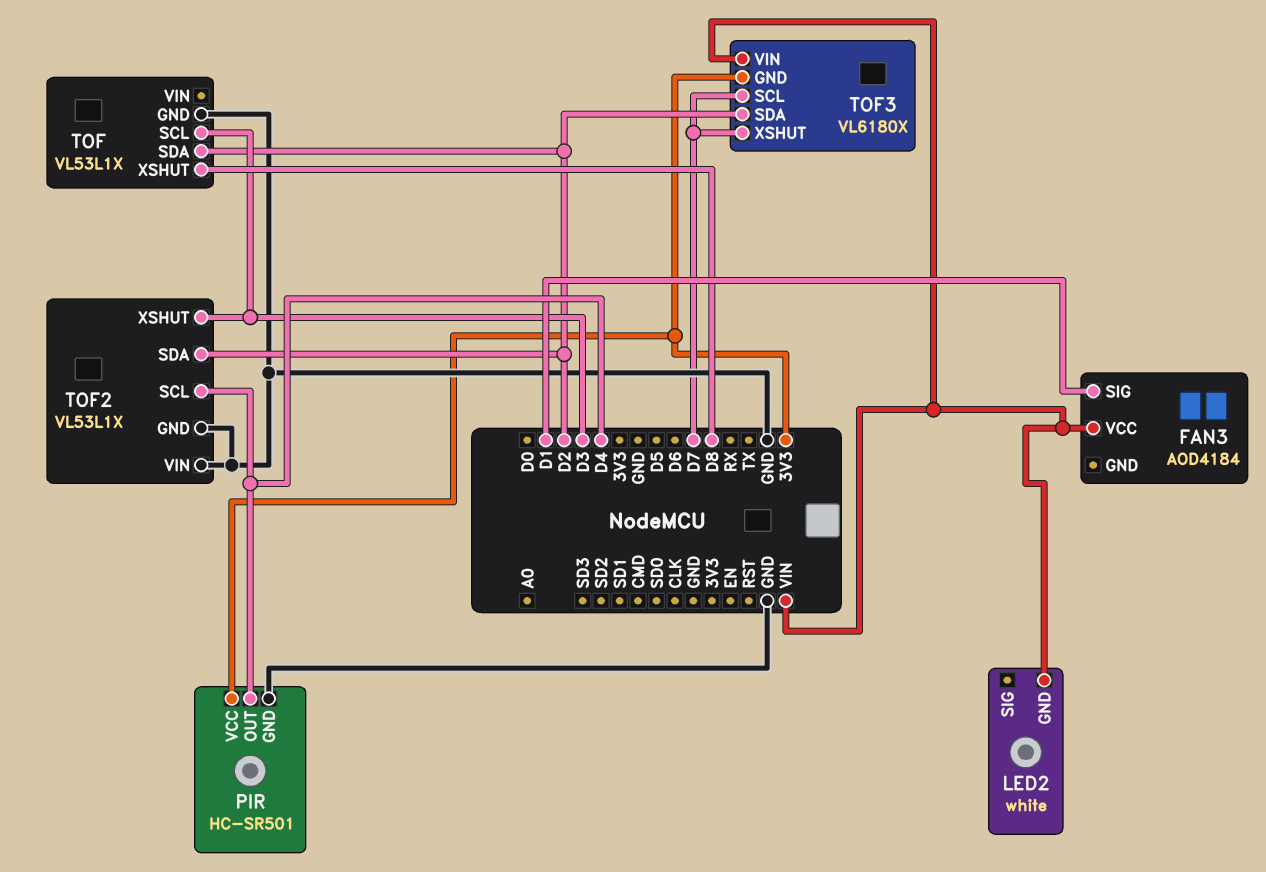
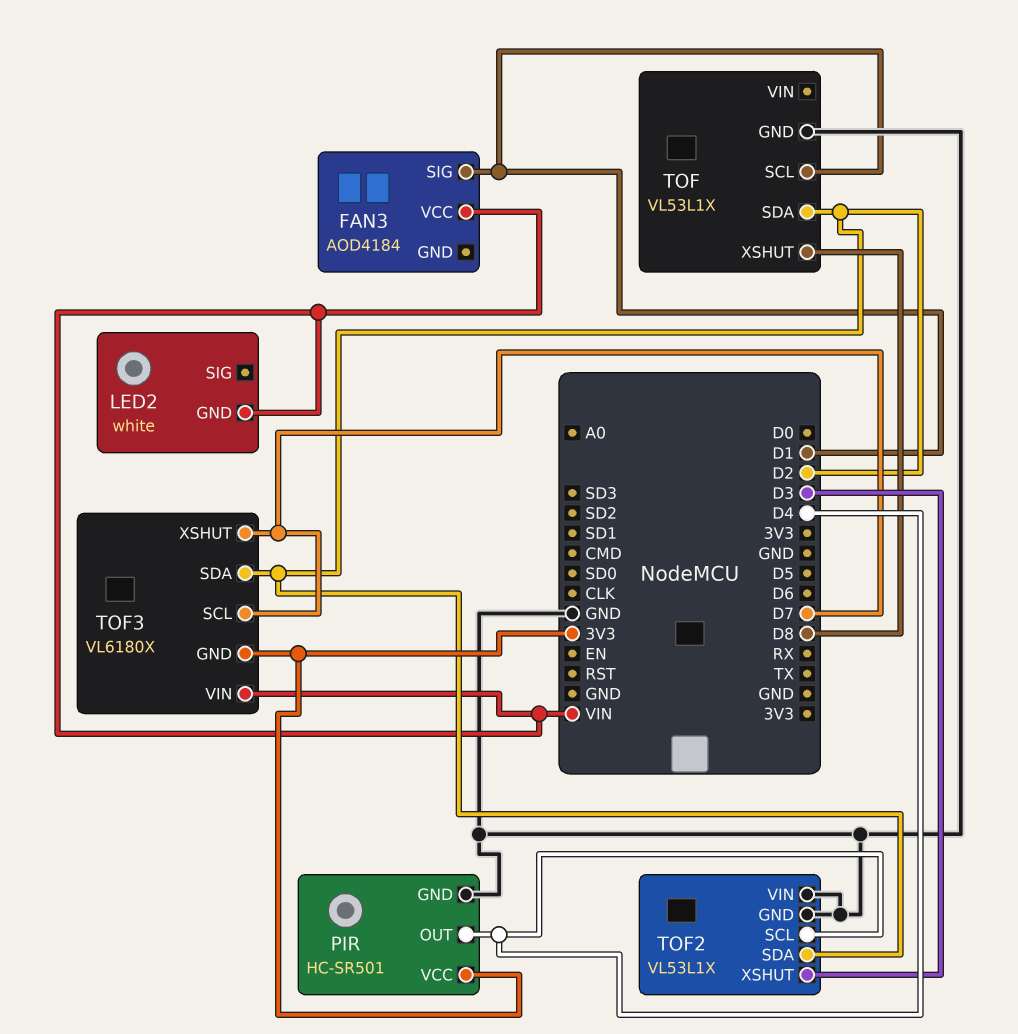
TOF pin SCL: D3 -> D1

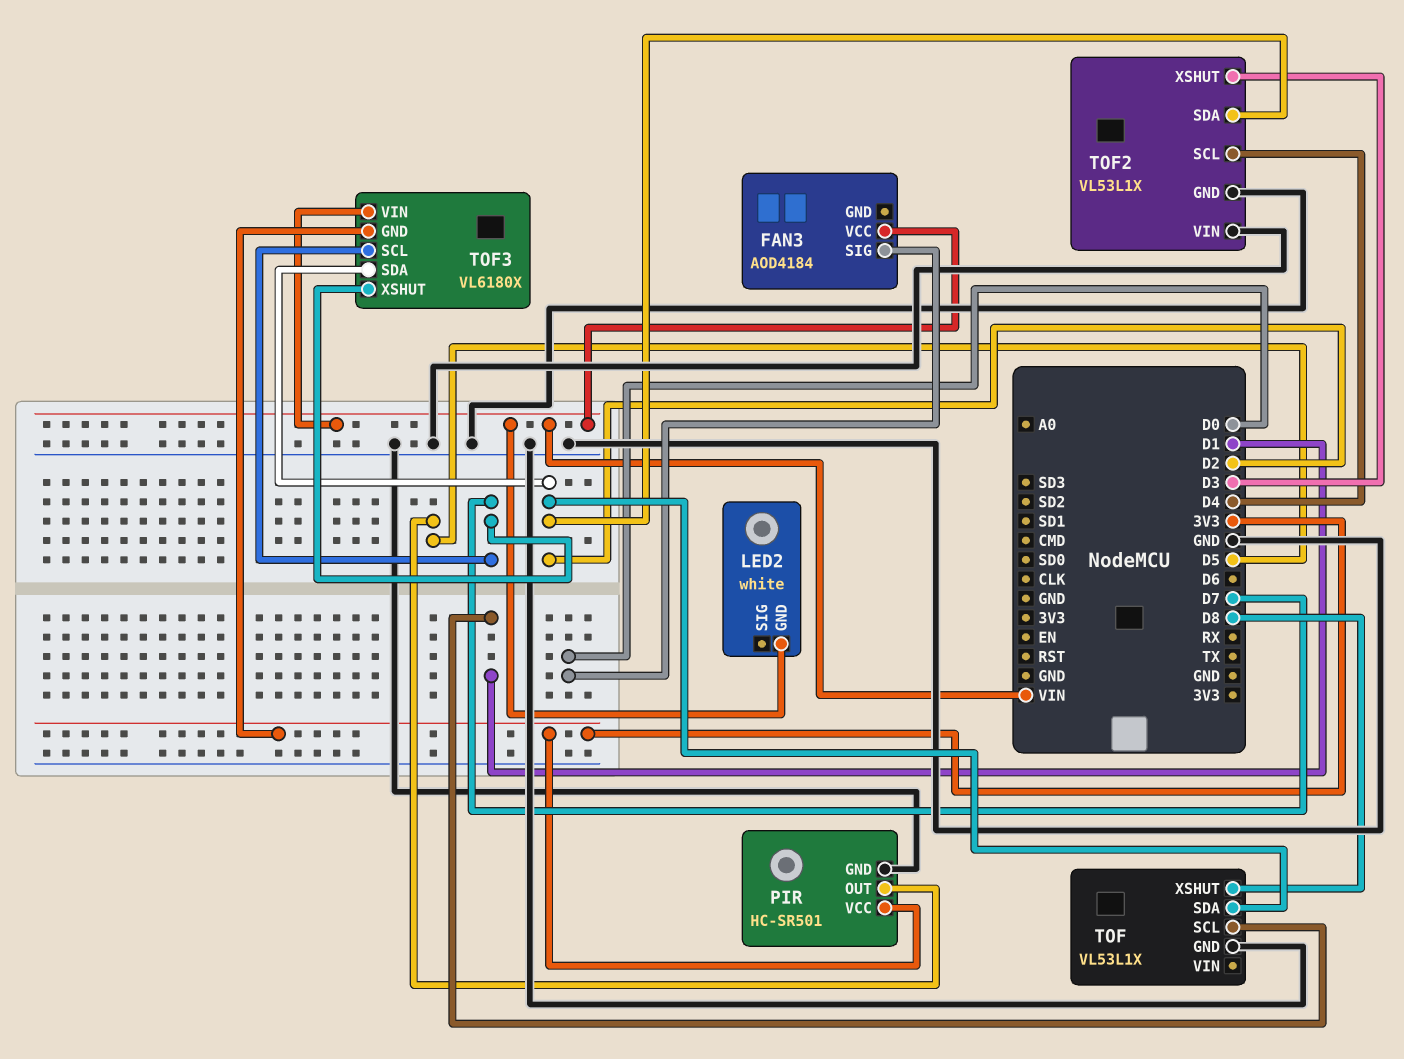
FAN3 pin SIG: D1 -> D0
PIR pin OUT: D4 -> D5

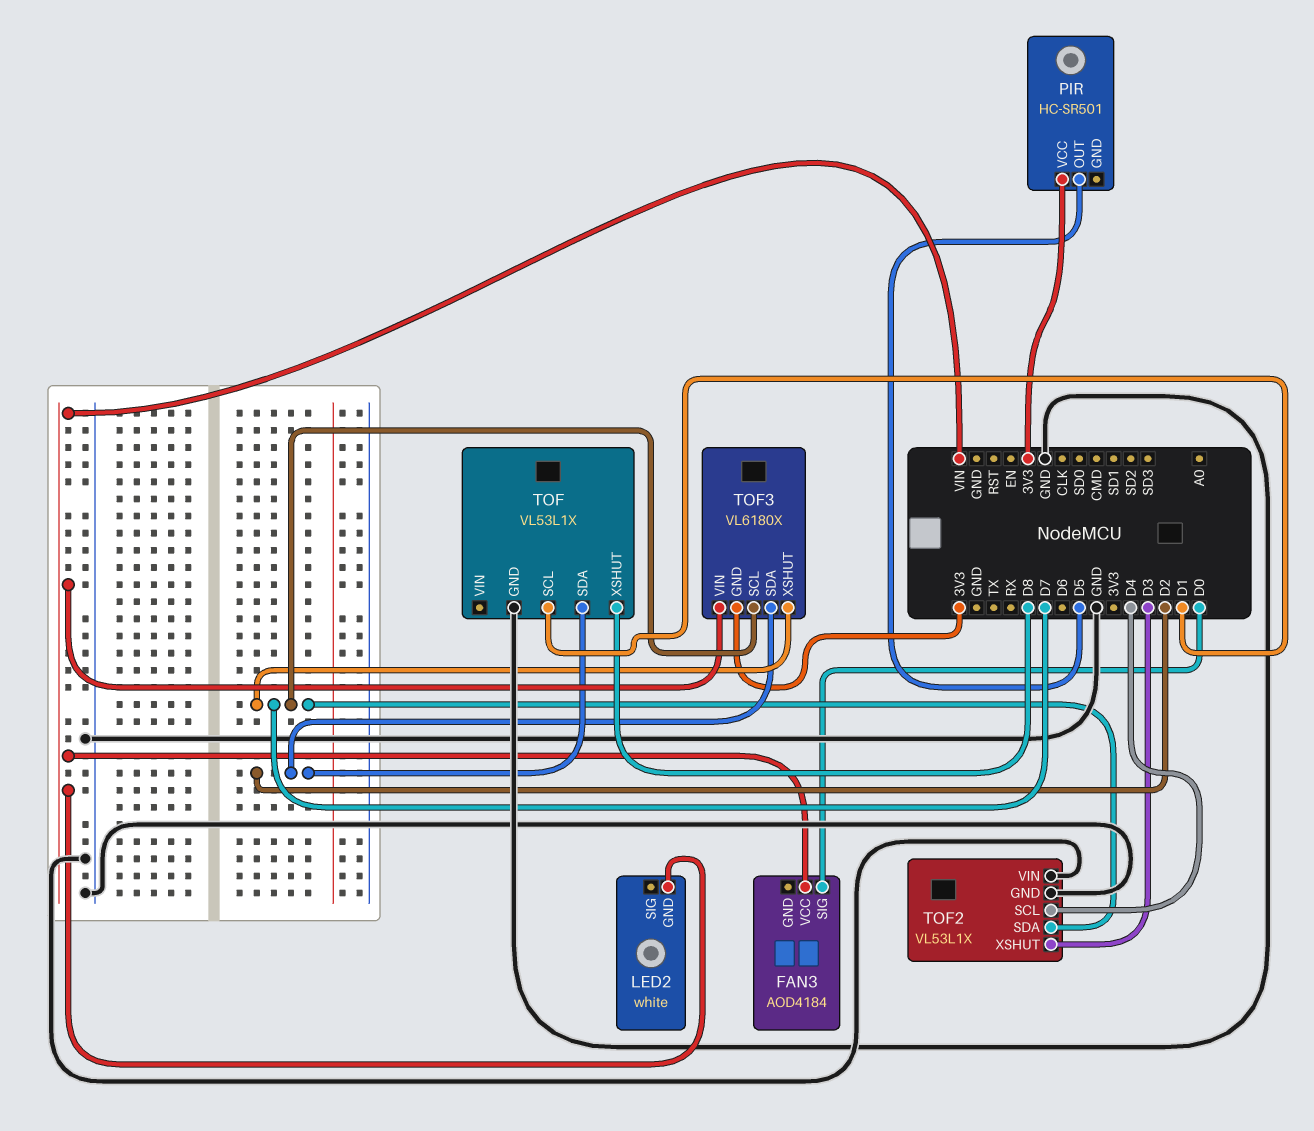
PIR pin GND: GND -> none
TOF2 pin SDA: D2 -> D7

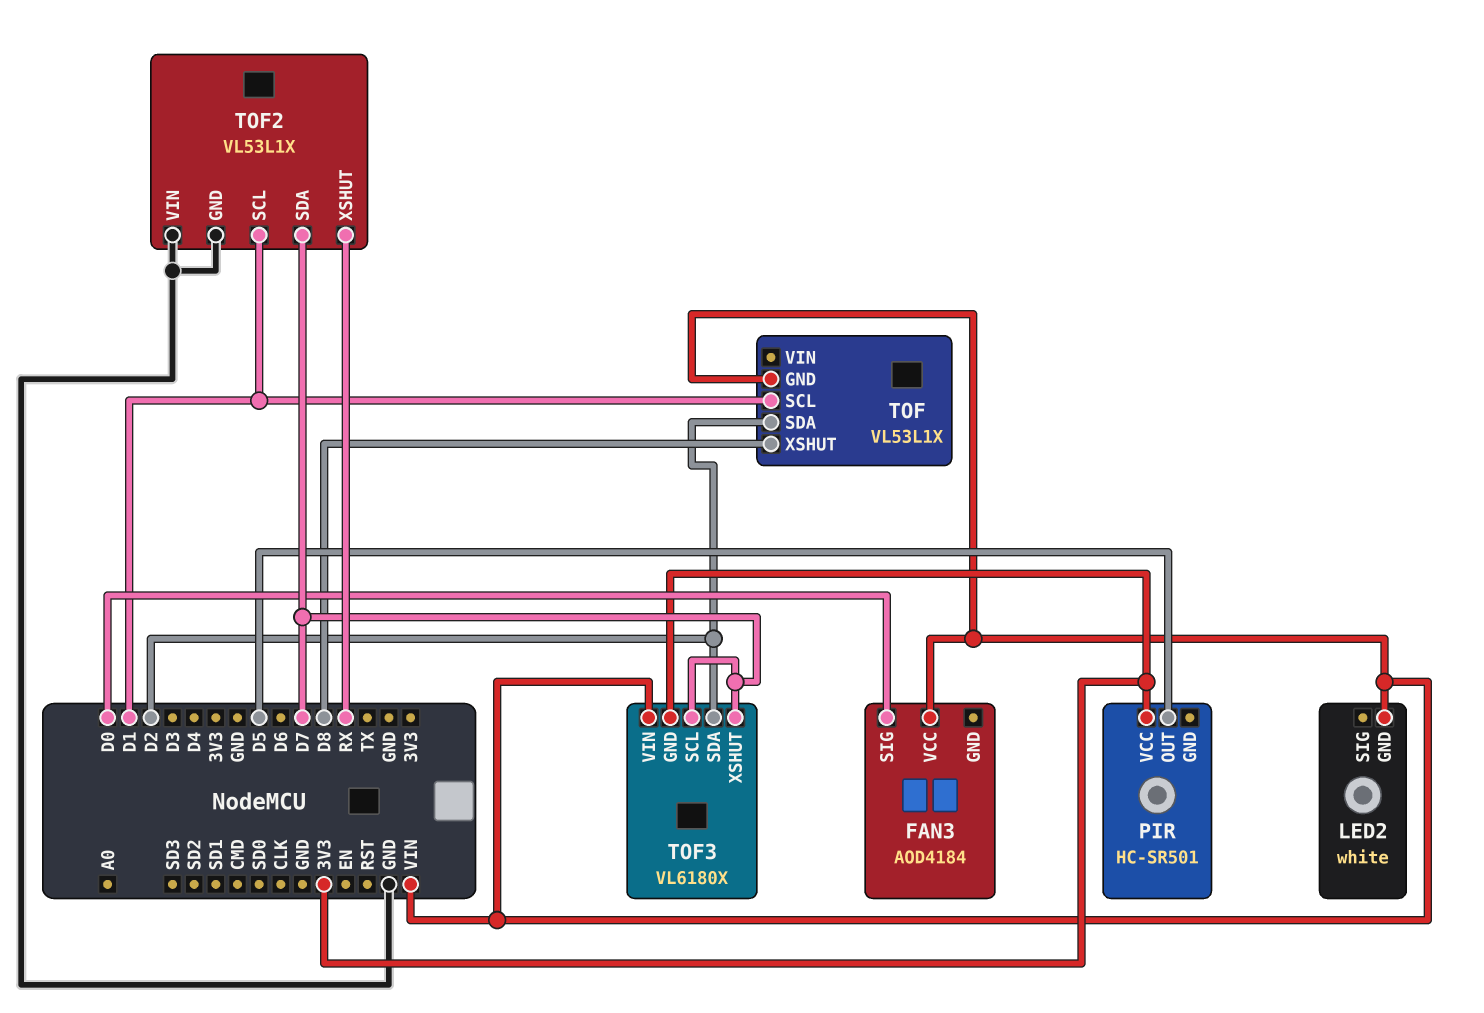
TOF pin GND: GND -> VIN
TOF2 pin SCL: D4 -> D1
TOF2 pin XSHUT: D3 -> RX

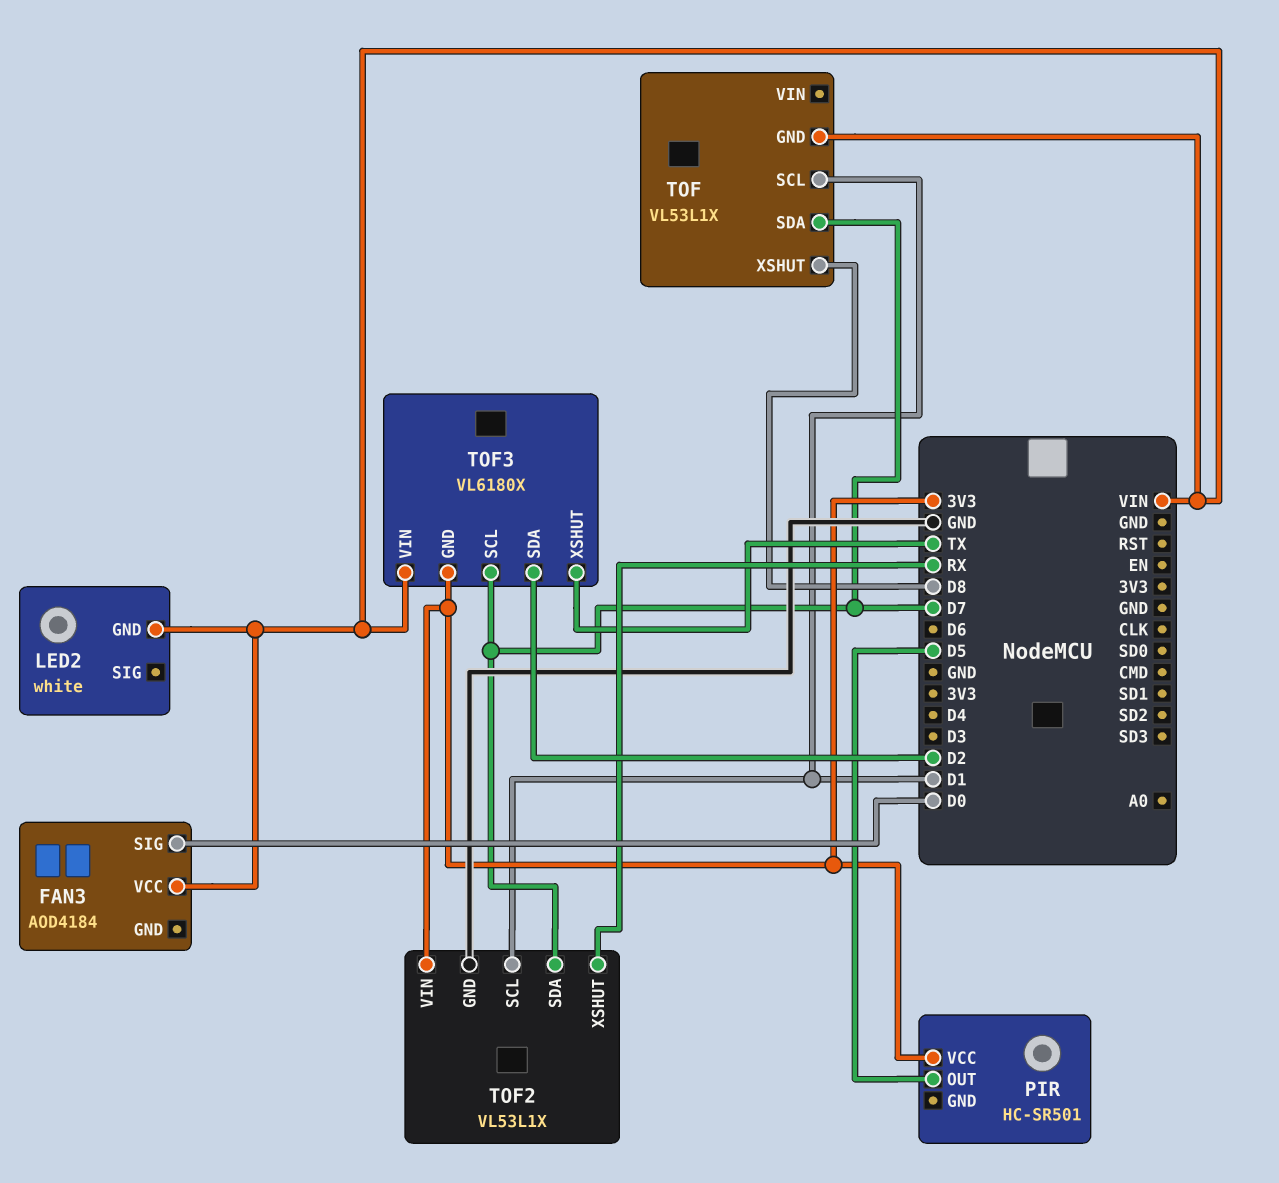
TOF pin SDA: D2 -> D7
TOF2 pin VIN: GND -> 3V3
TOF3 pin XSHUT: D7 -> TX

